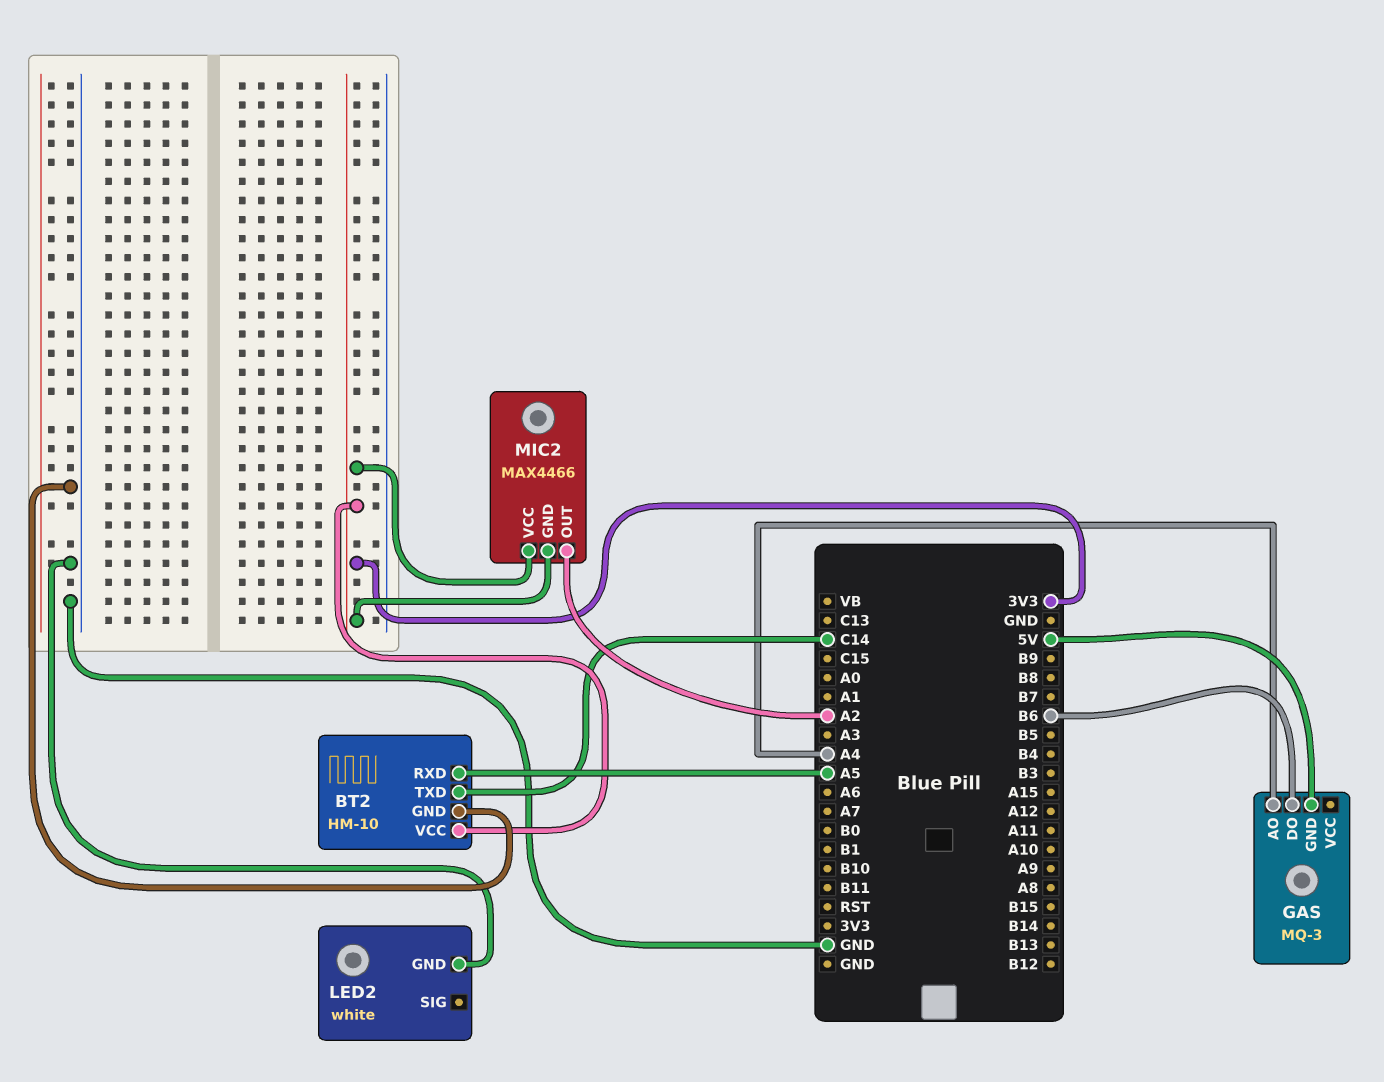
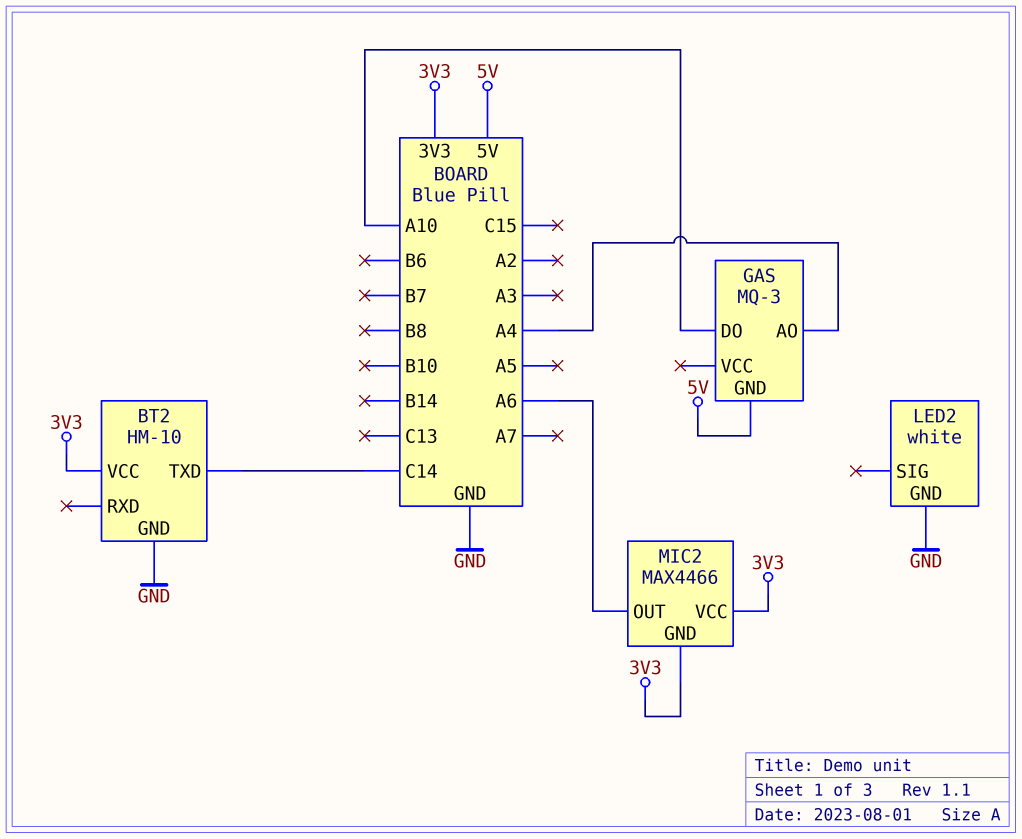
BT2 pin RXD: A5 -> none
GAS pin DO: B6 -> A10
MIC2 pin OUT: A2 -> A6

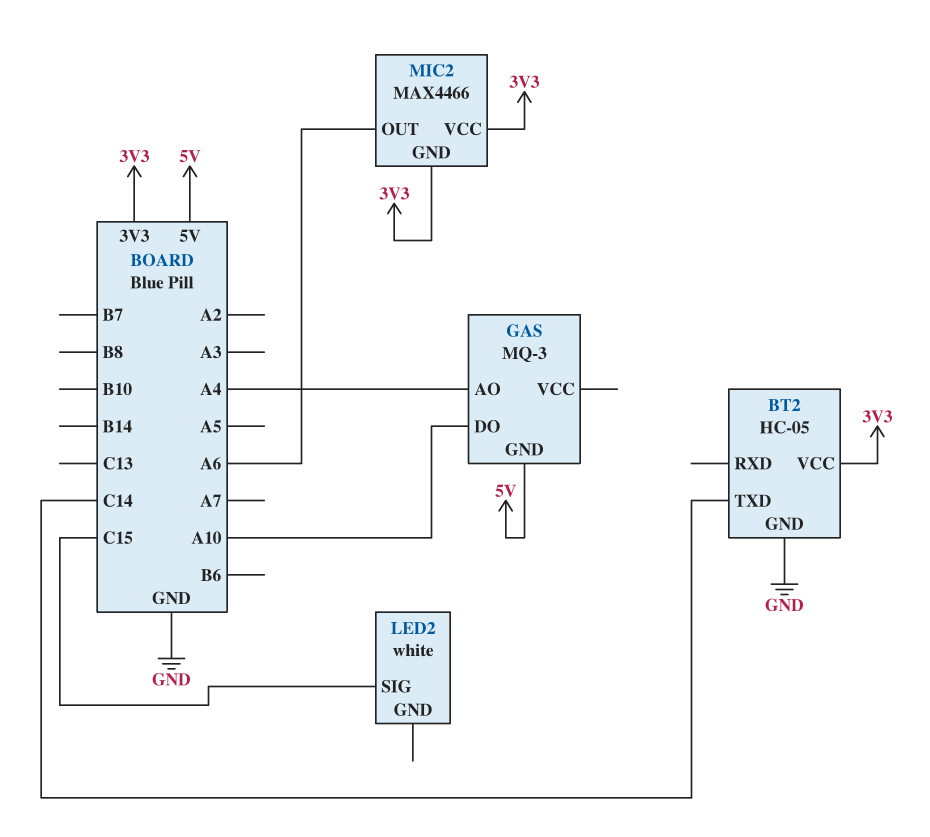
BT2: HM-10 -> HC-05
LED2 pin GND: GND -> none
LED2 pin SIG: none -> C15

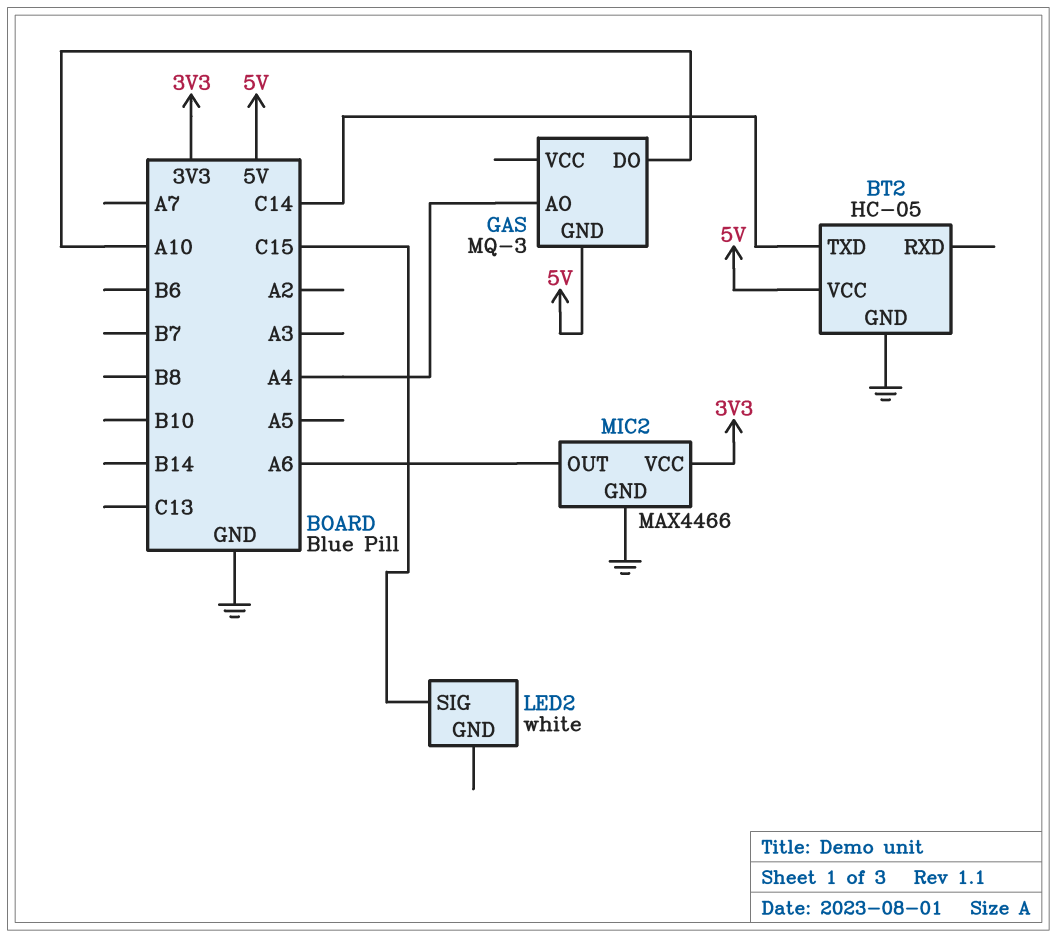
BT2 pin VCC: 3V3 -> 5V
MIC2 pin GND: 3V3 -> GND

